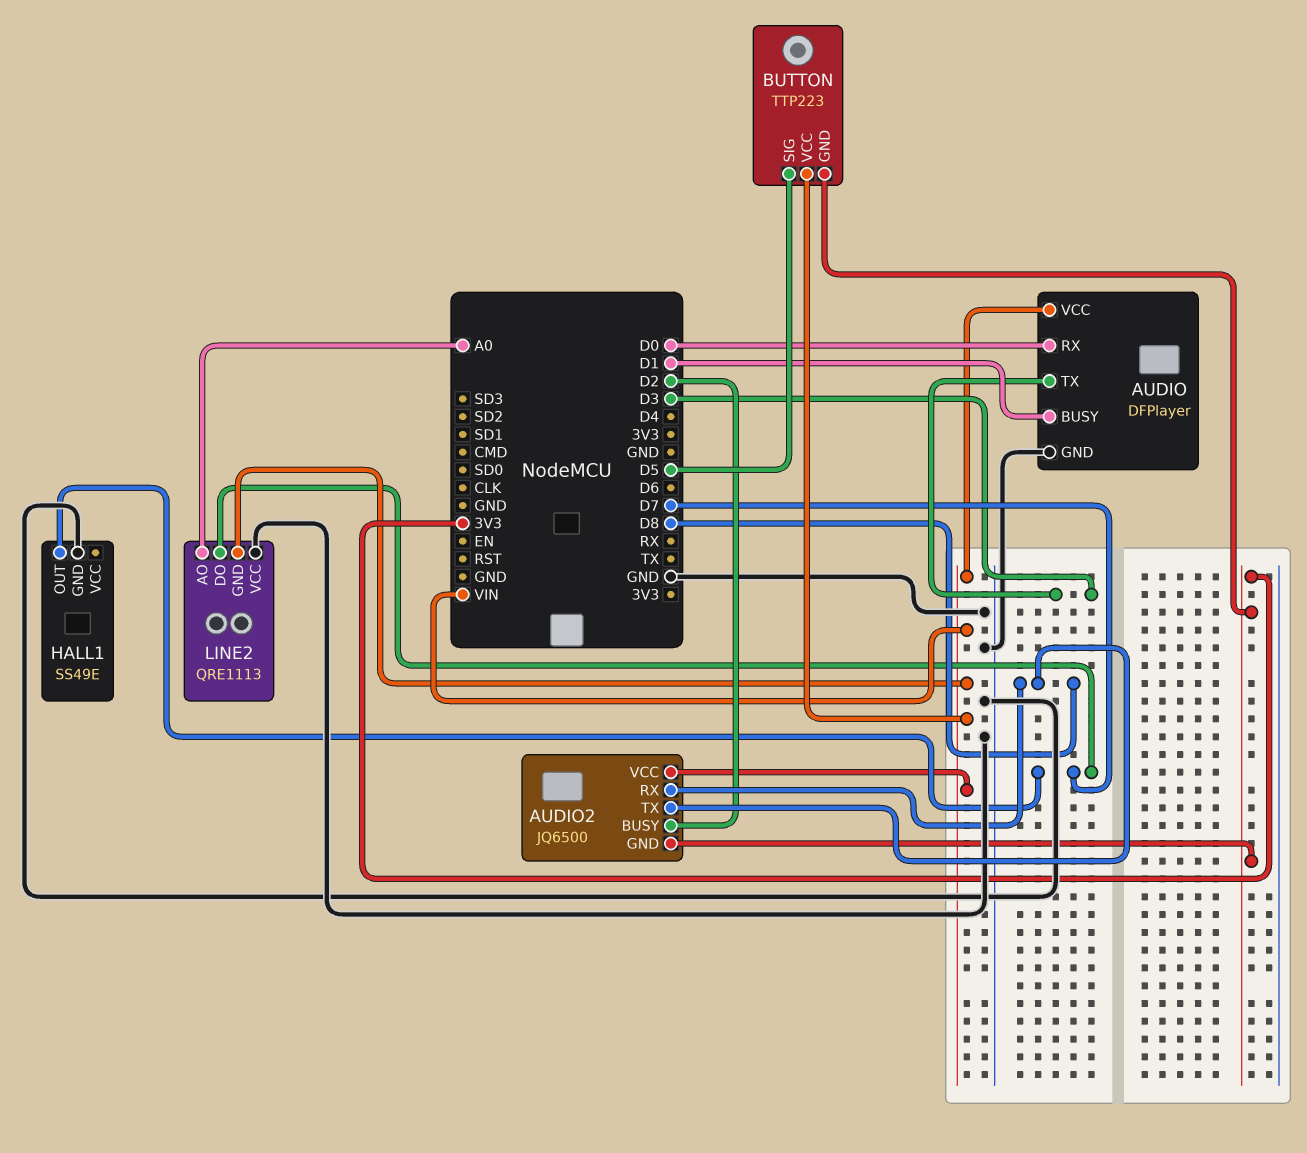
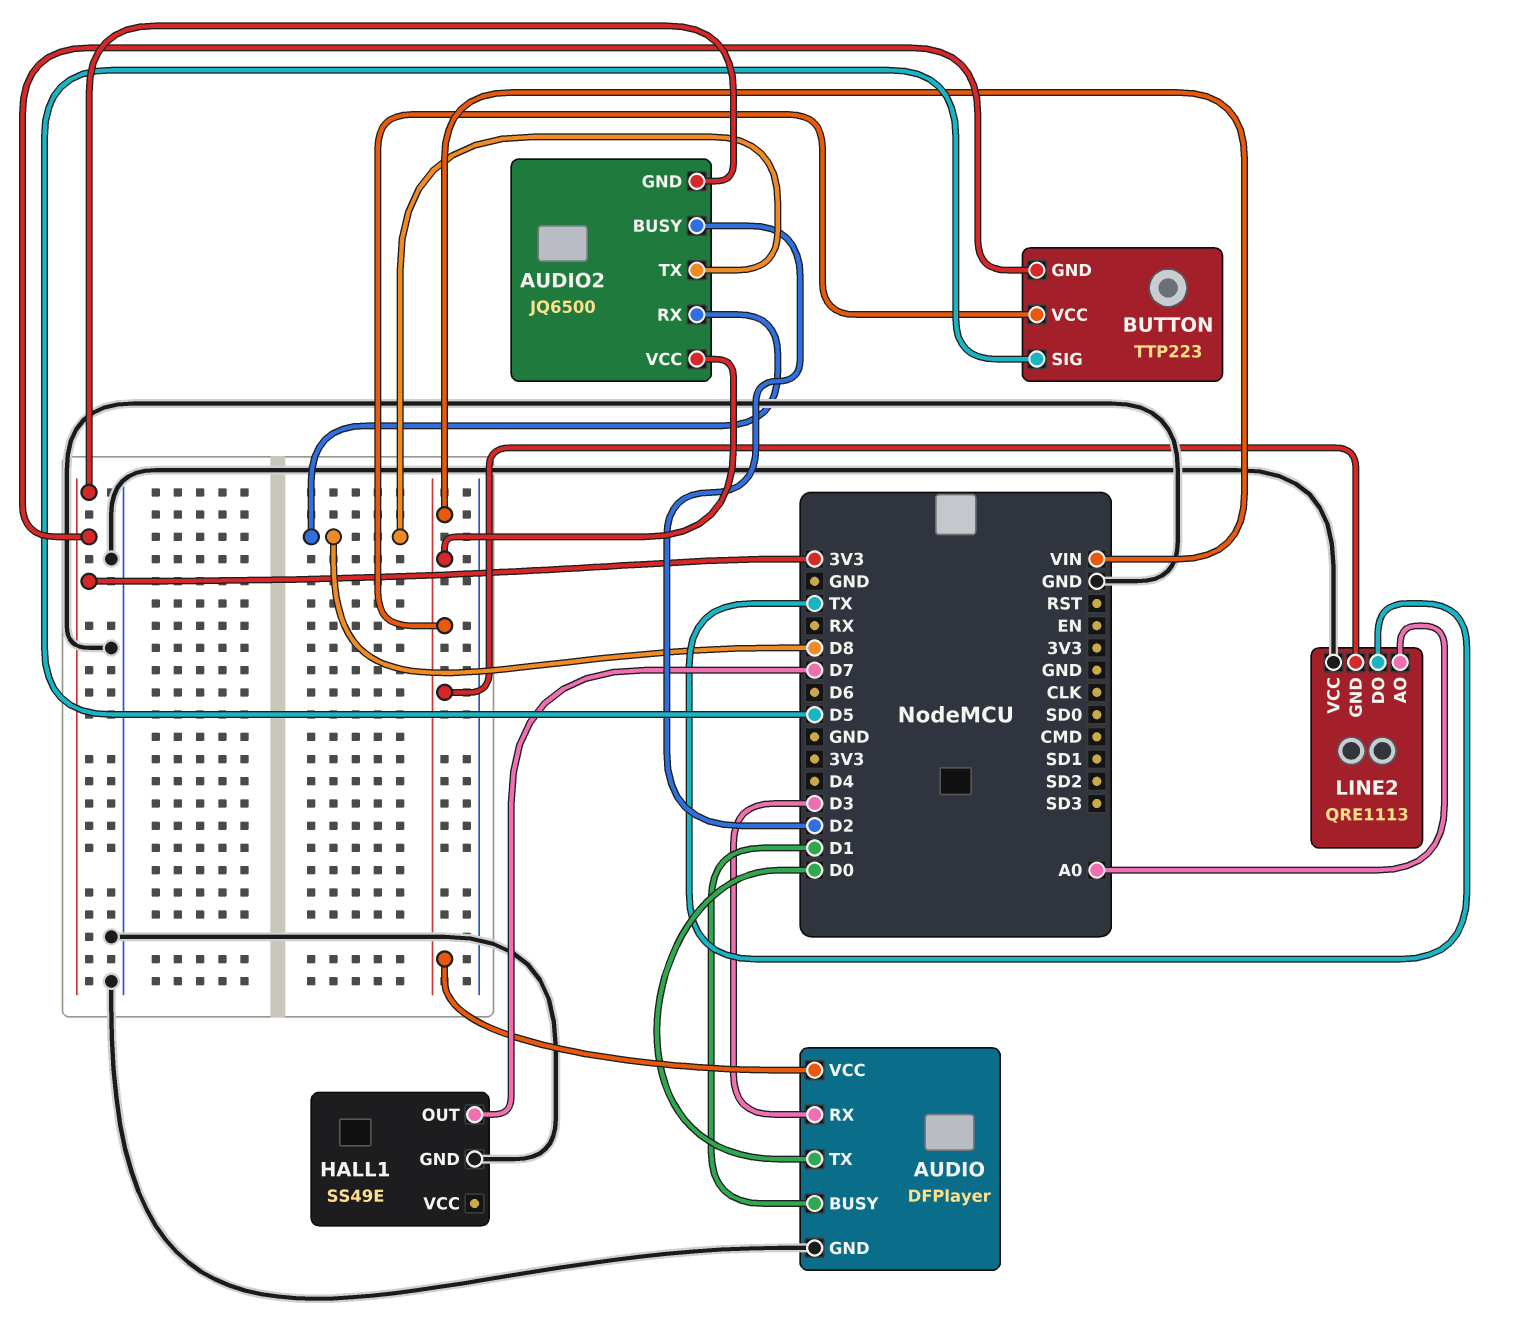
AUDIO pin RX: D0 -> D3
AUDIO pin TX: D3 -> D0
LINE2 pin DO: D7 -> TX

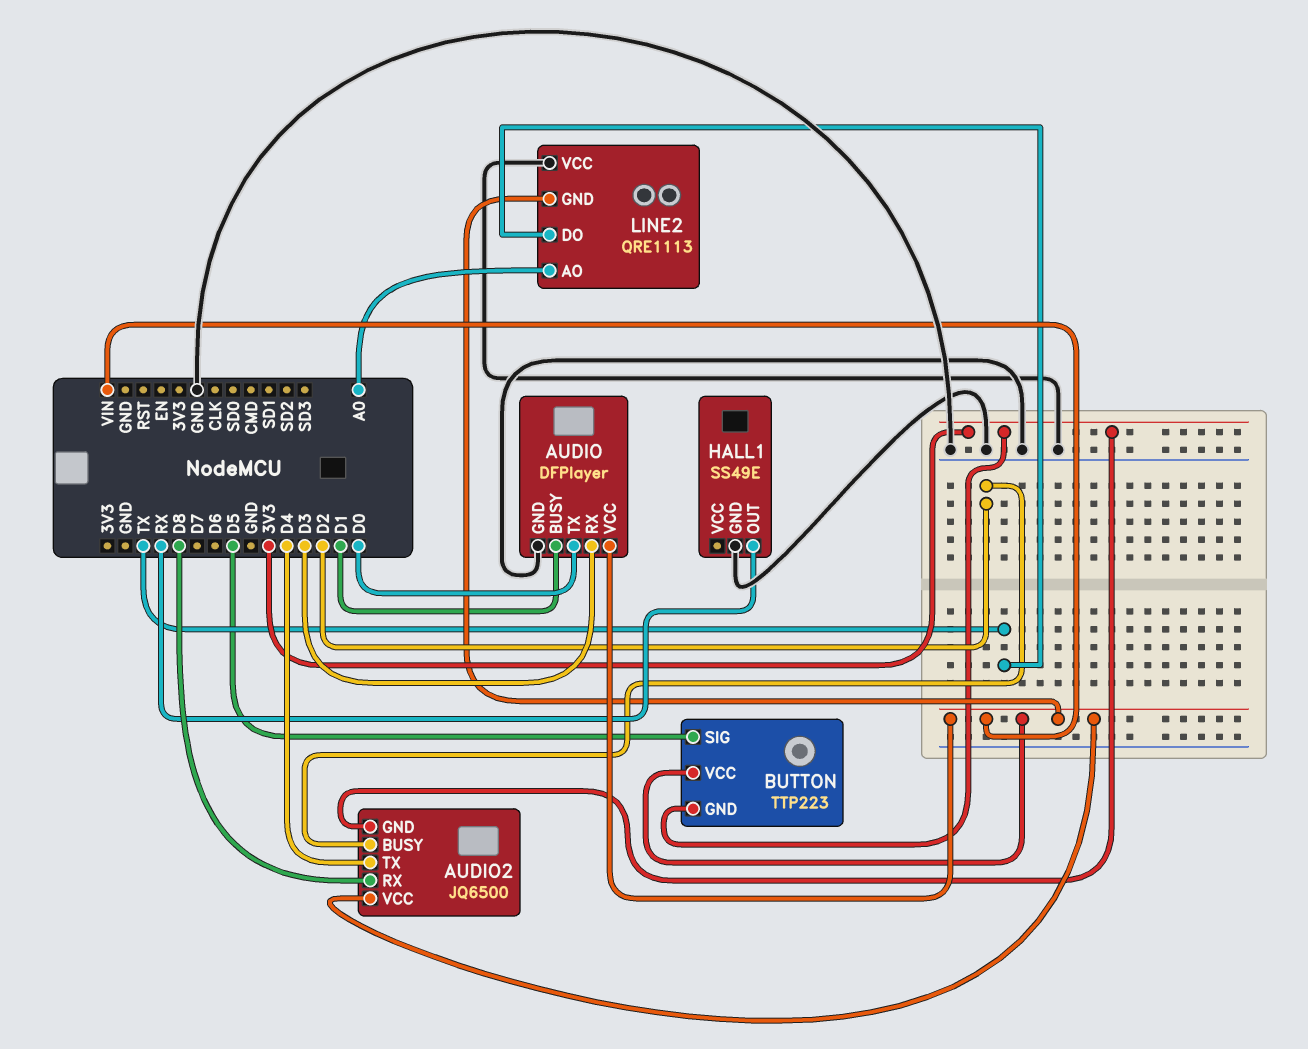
AUDIO2 pin TX: D8 -> D4
HALL1 pin OUT: D7 -> RX

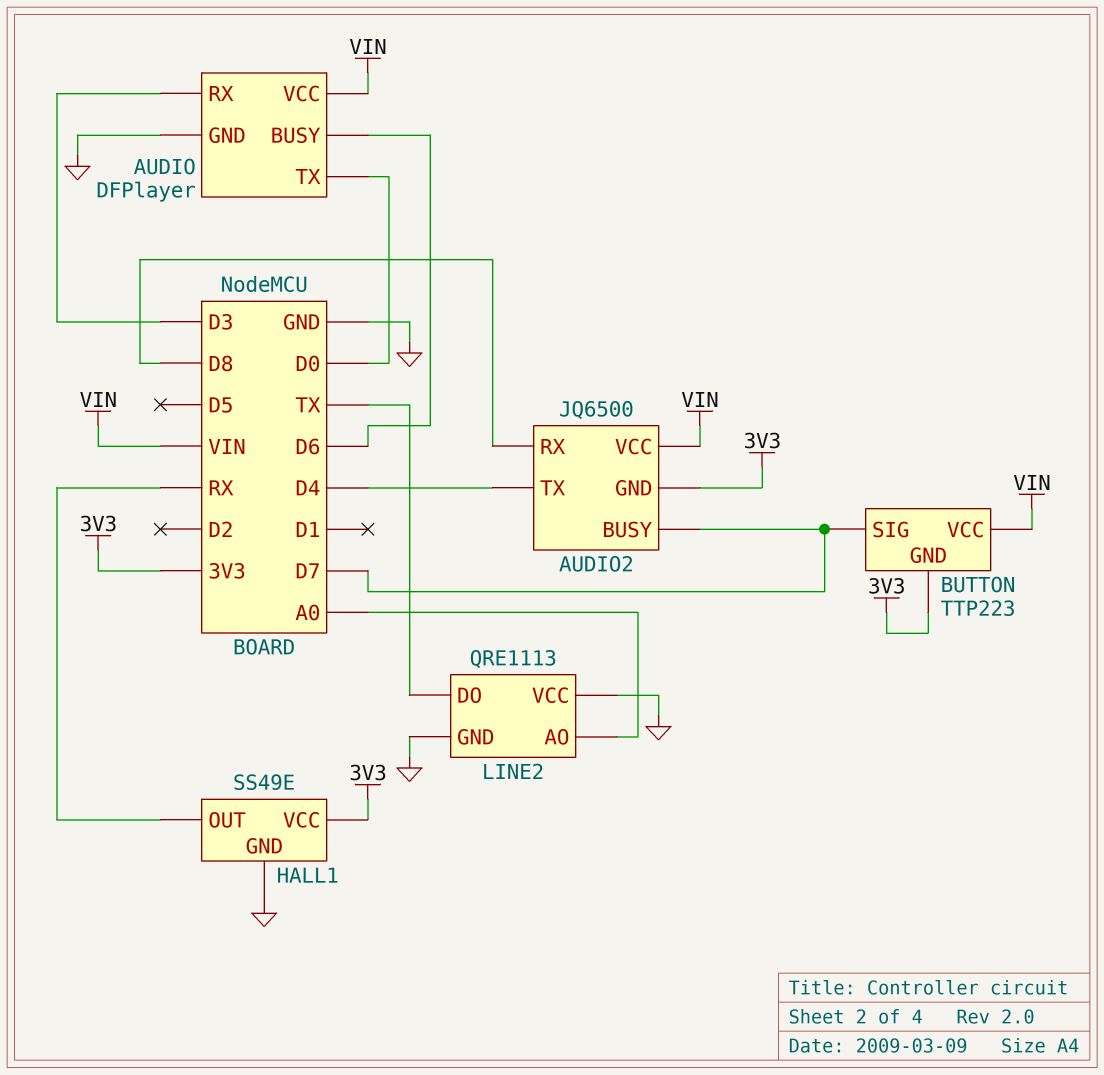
AUDIO pin BUSY: D1 -> D6
AUDIO2 pin BUSY: D2 -> D7
BUTTON pin SIG: D5 -> D7
HALL1 pin VCC: none -> 3V3
LINE2 pin GND: VIN -> GND

